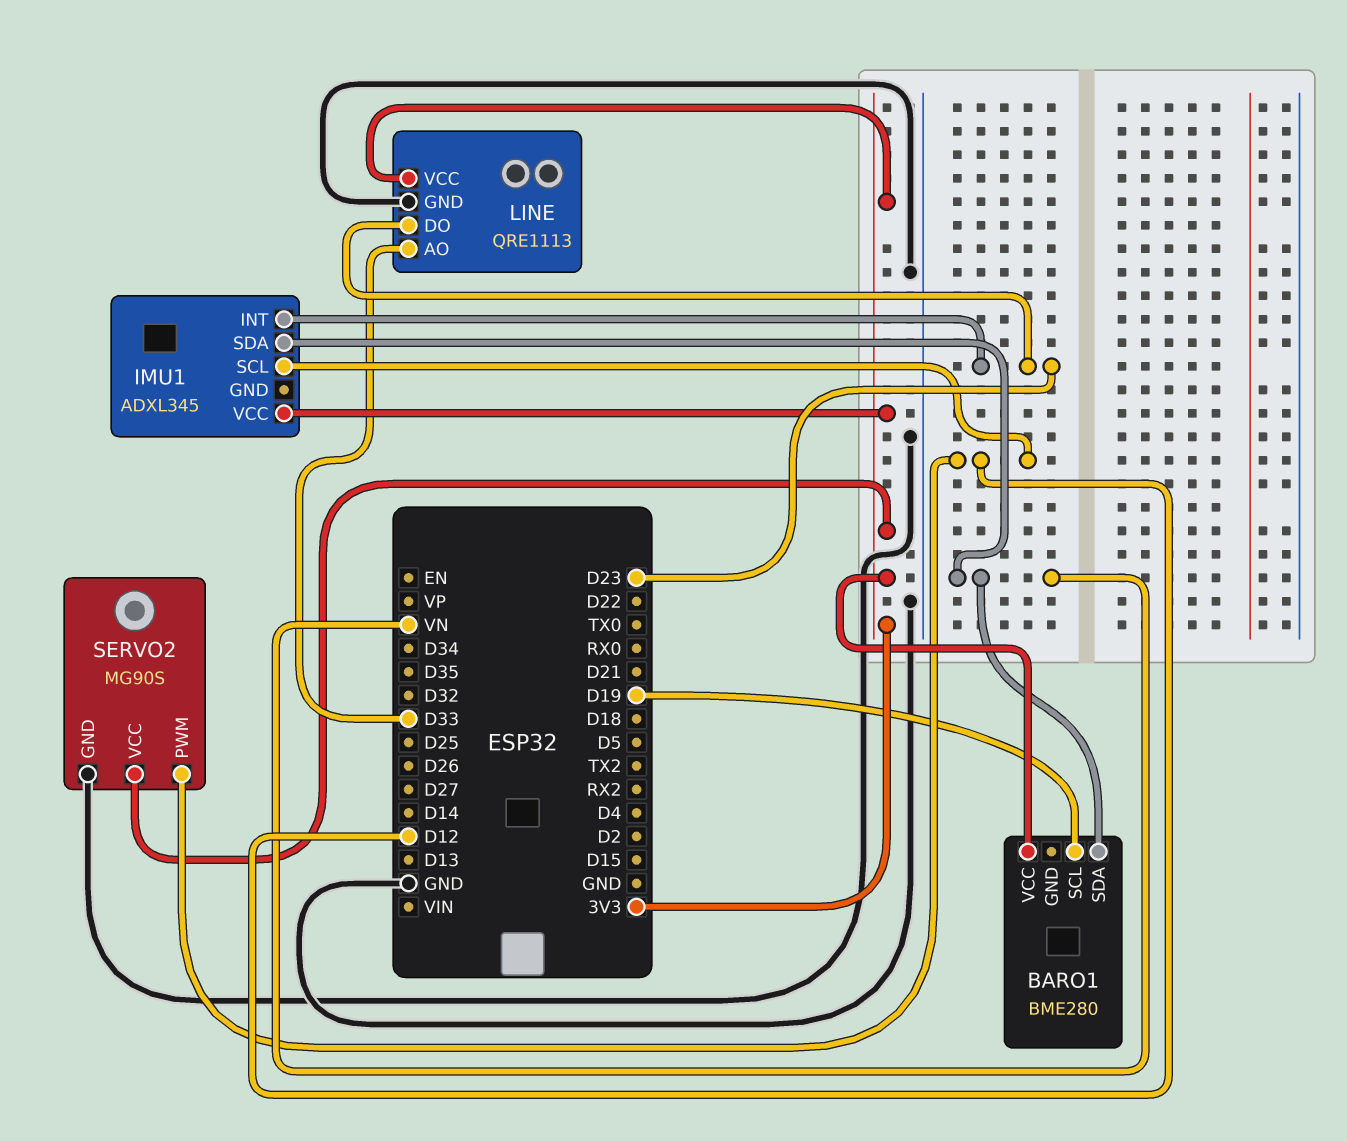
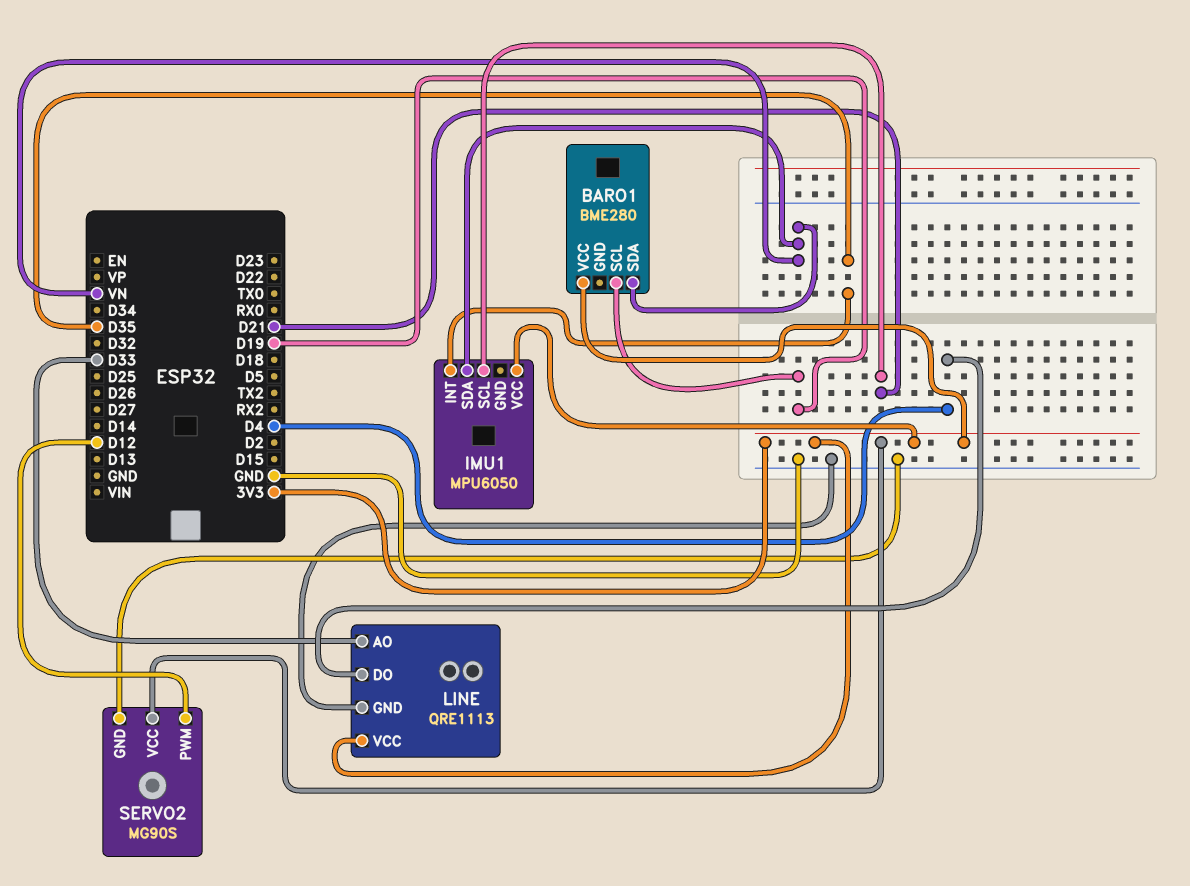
IMU1: ADXL345 -> MPU6050
IMU1 pin INT: D23 -> D35
IMU1 pin SCL: D12 -> D21
LINE pin DO: D23 -> D4

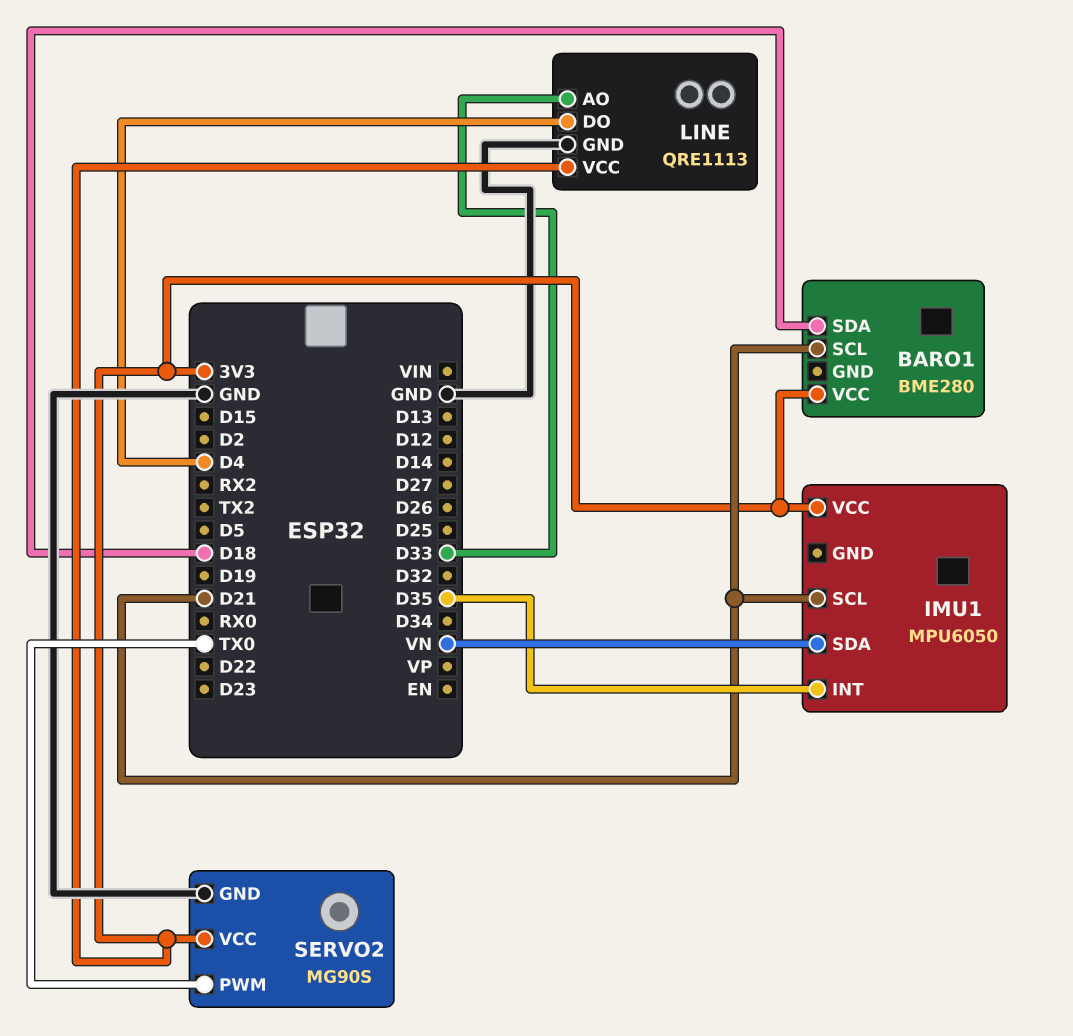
BARO1 pin SCL: D19 -> D21
BARO1 pin SDA: VN -> D18
SERVO2 pin PWM: D12 -> TX0

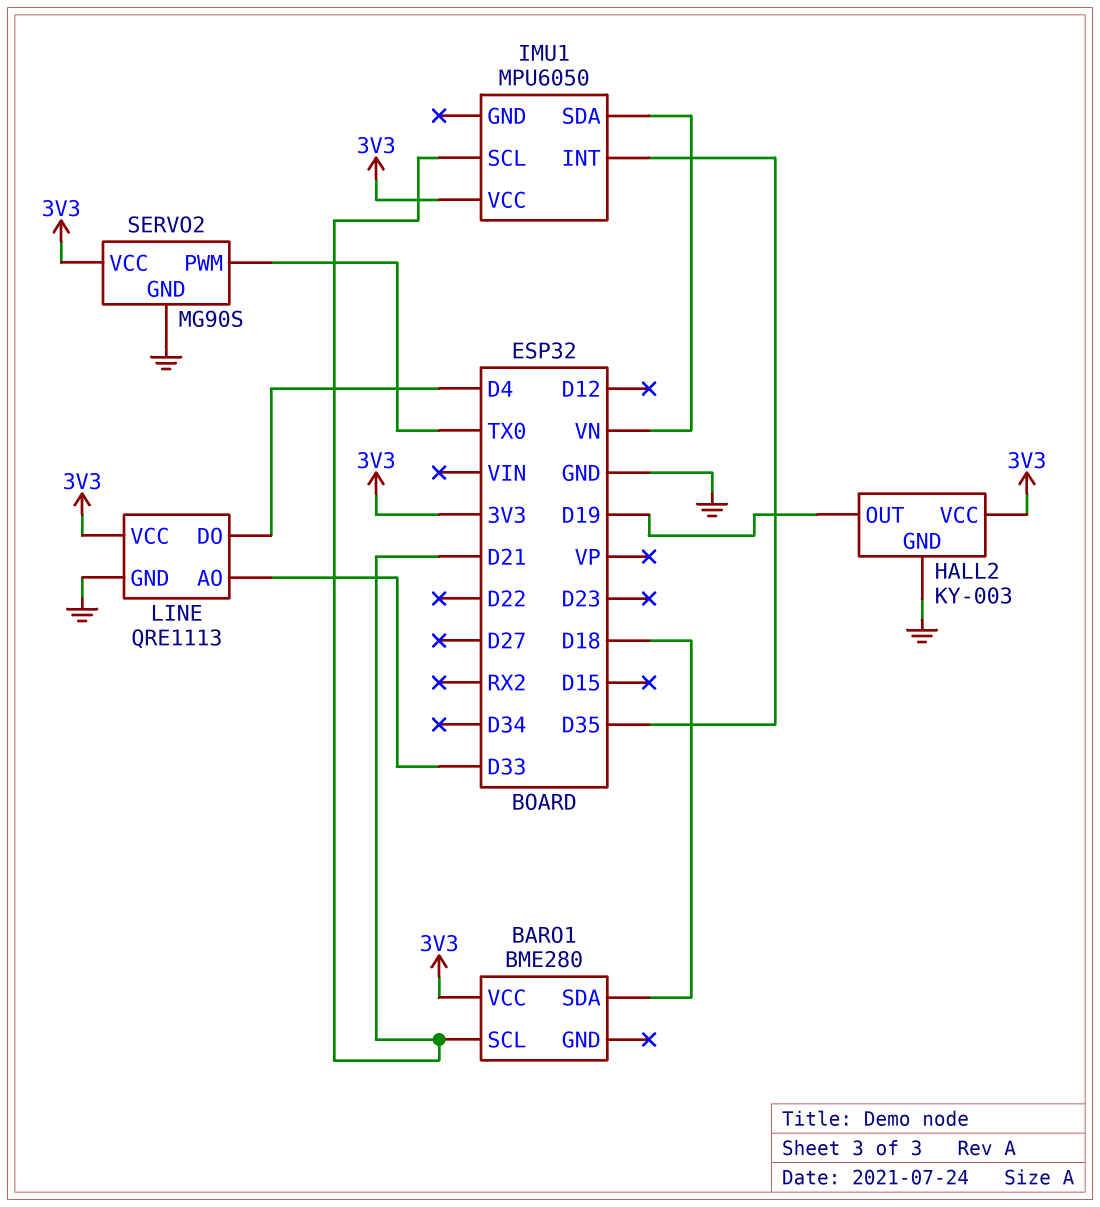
HALL2: none -> KY-003
HALL2 pin GND: none -> GND
HALL2 pin OUT: none -> D19
HALL2 pin VCC: none -> 3V3

